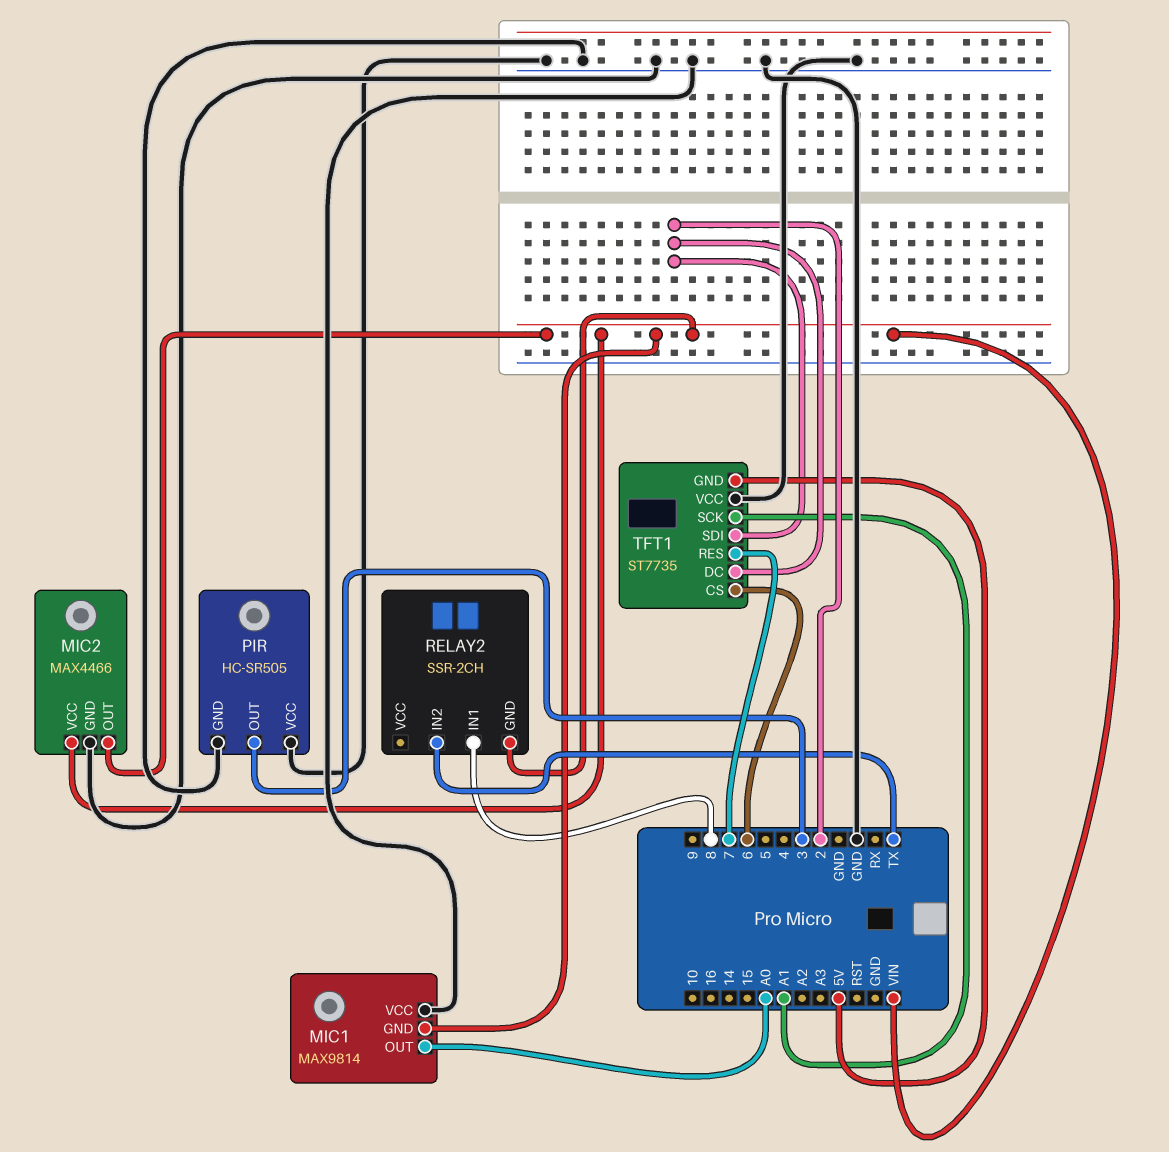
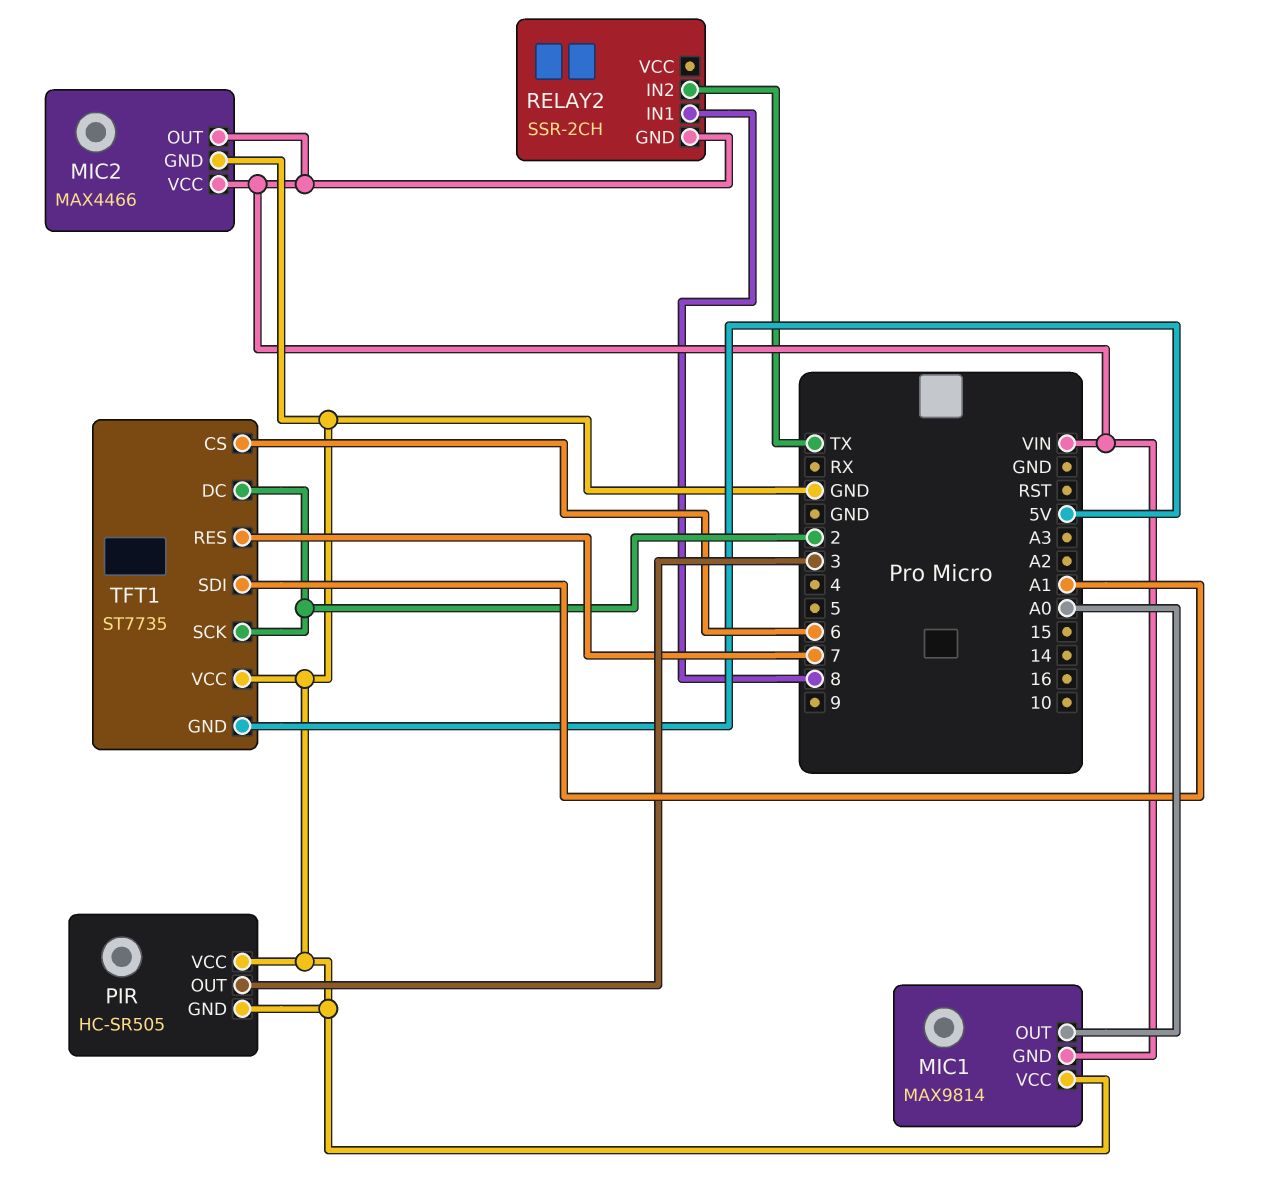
TFT1 pin SCK: A1 -> 2
TFT1 pin SDI: 2 -> A1

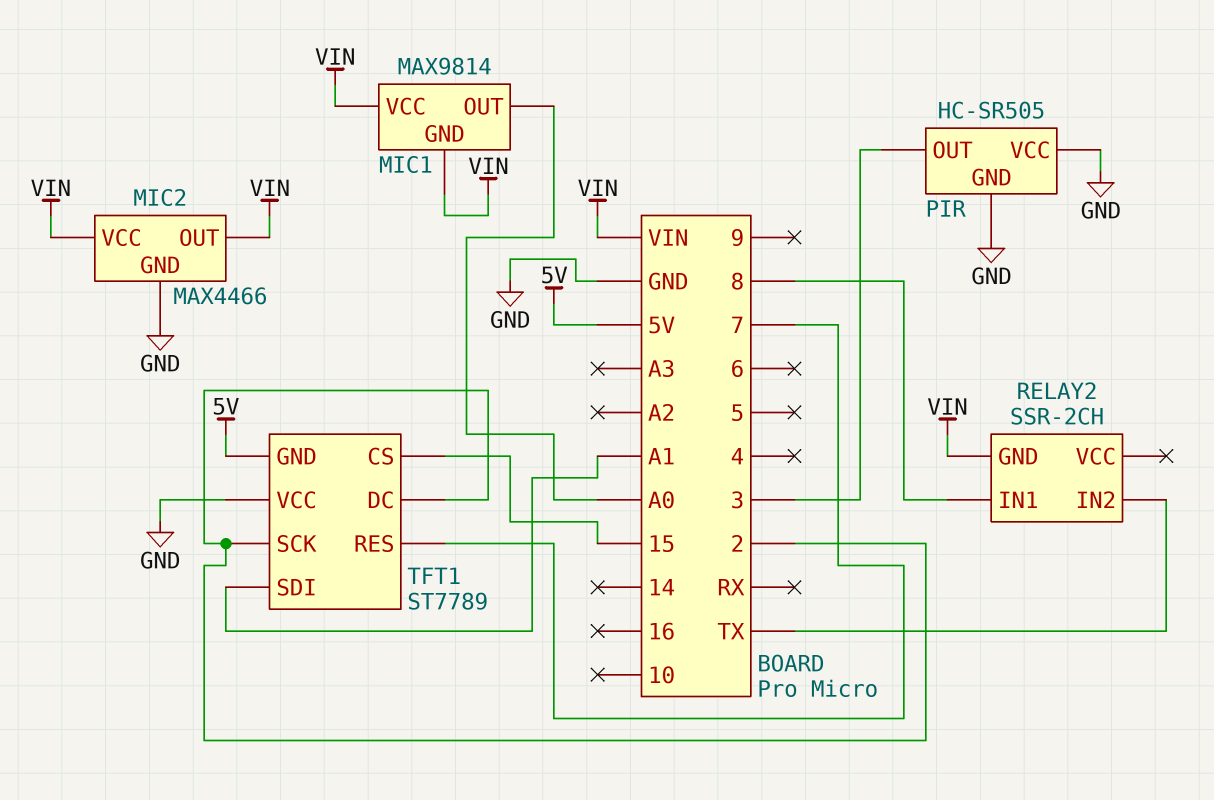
MIC1 pin VCC: GND -> VIN
TFT1: ST7735 -> ST7789
TFT1 pin CS: 6 -> 15

